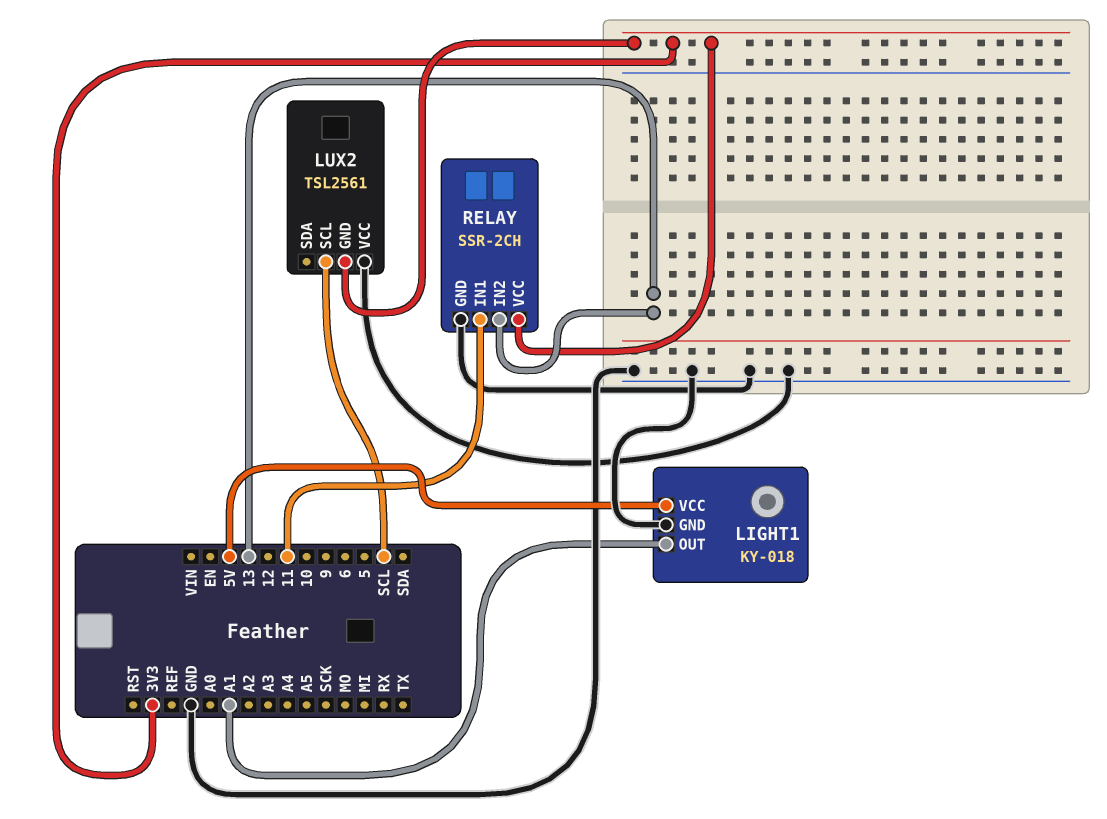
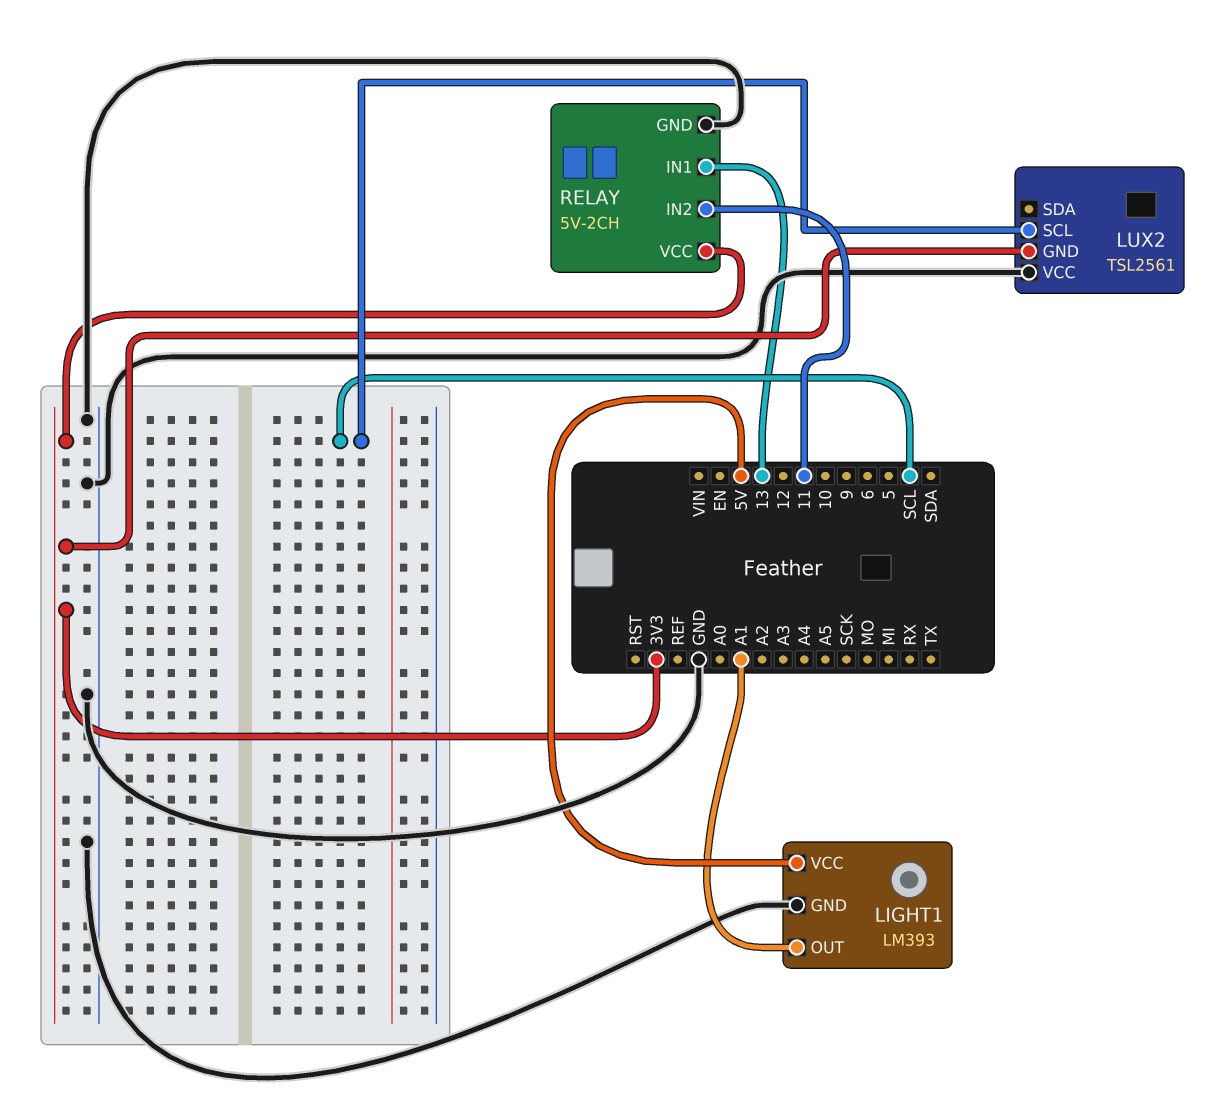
LIGHT1: KY-018 -> LM393
RELAY: SSR-2CH -> 5V-2CH
RELAY pin IN1: 11 -> 13
RELAY pin IN2: 13 -> 11

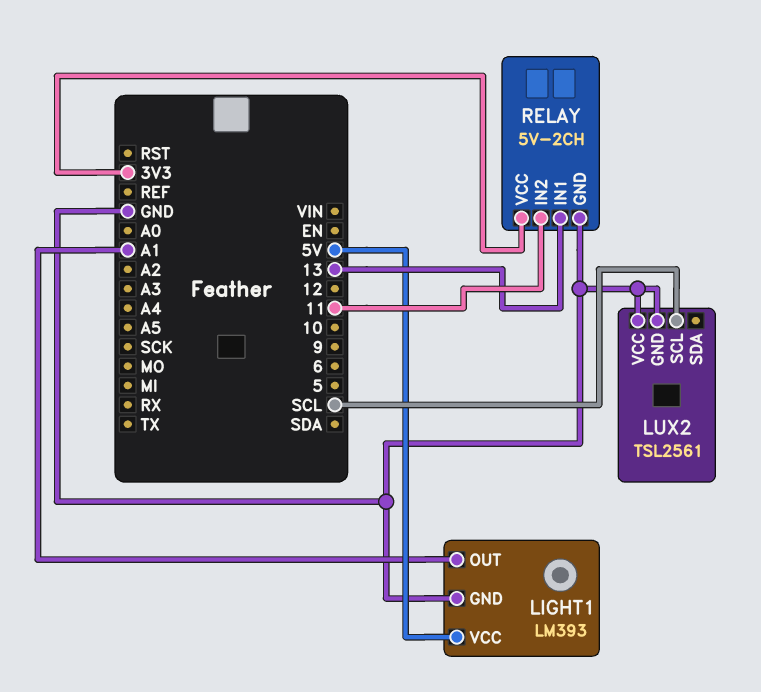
LUX2 pin GND: 3V3 -> GND

